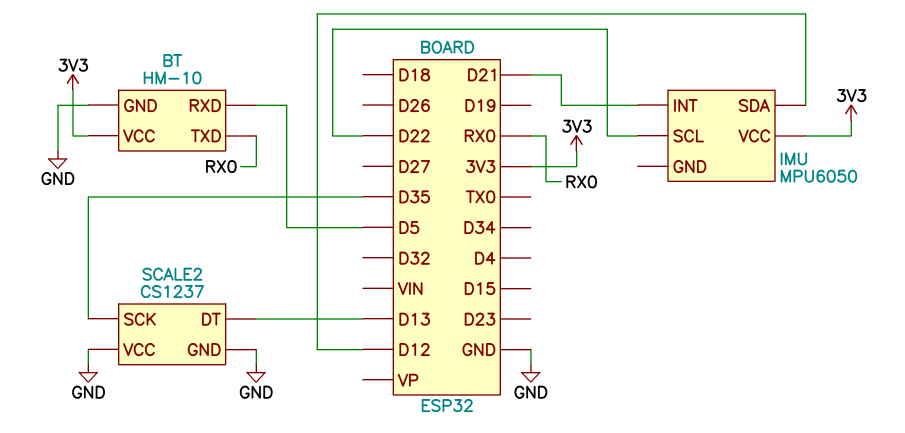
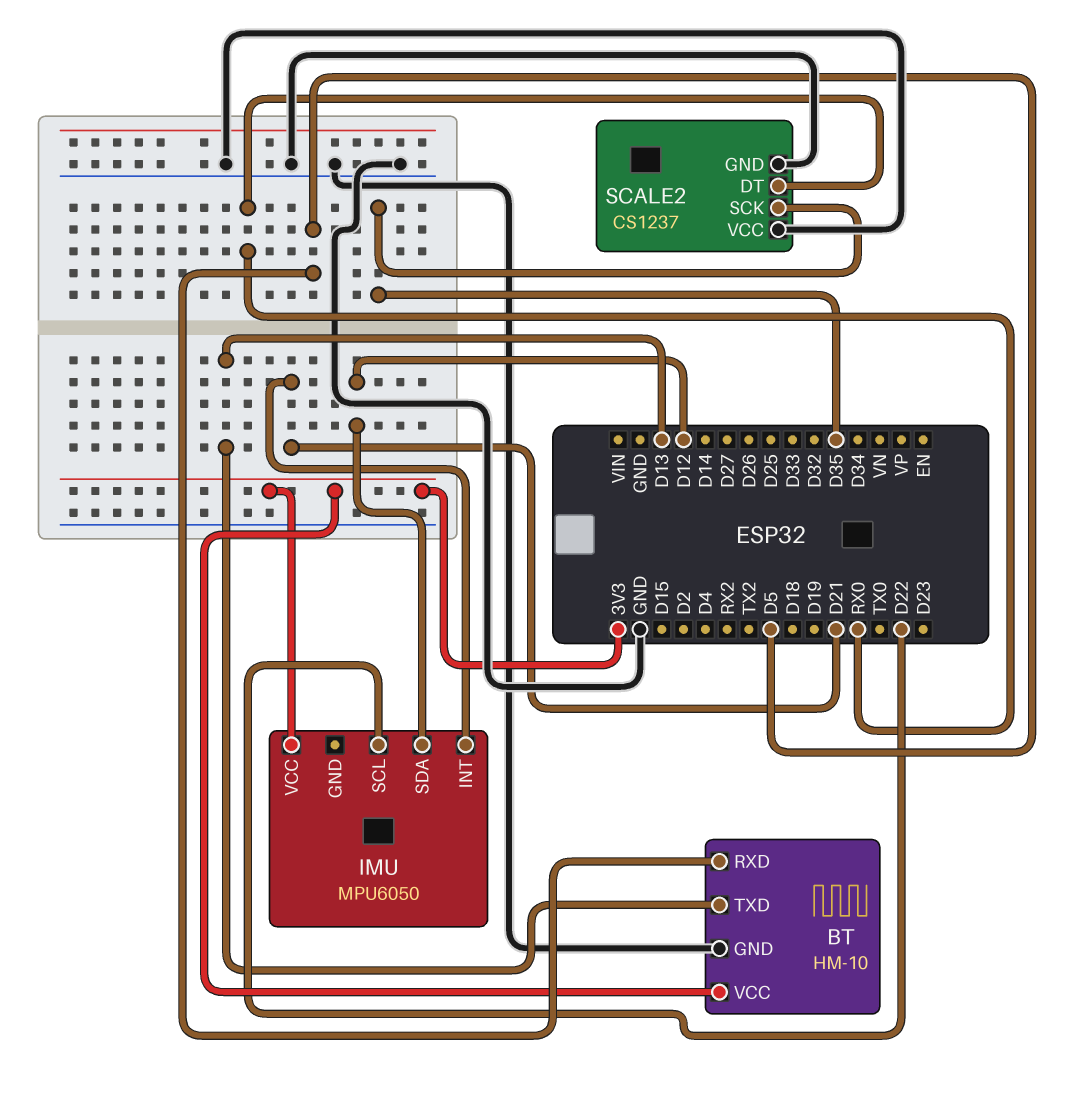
BT pin TXD: RX0 -> D13
SCALE2 pin DT: D13 -> RX0

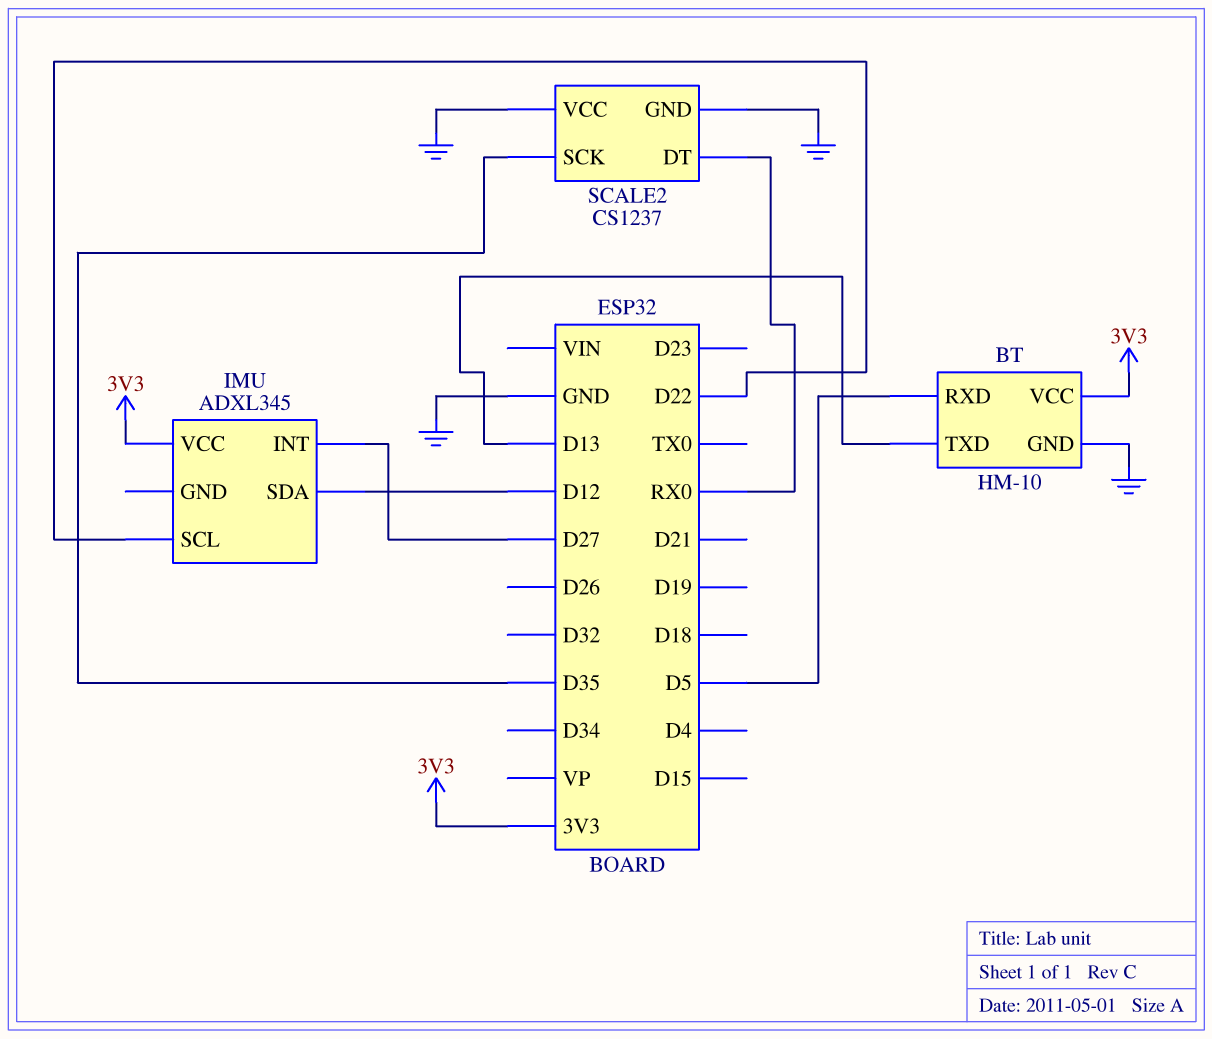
IMU: MPU6050 -> ADXL345
IMU pin INT: D21 -> D27

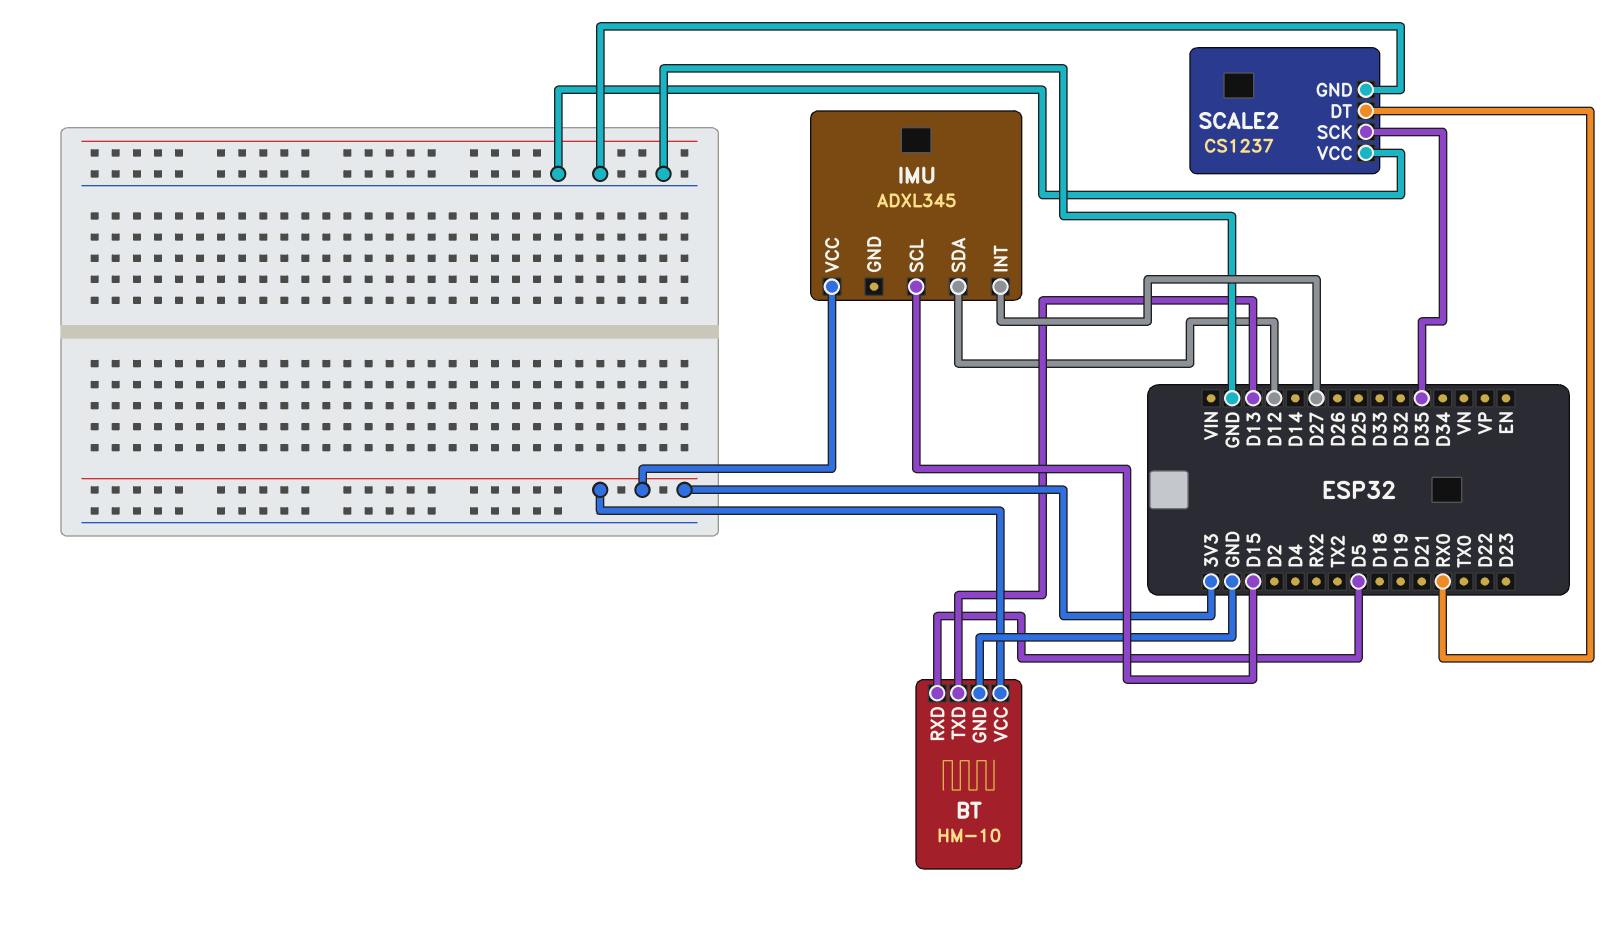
IMU pin SCL: D22 -> D15

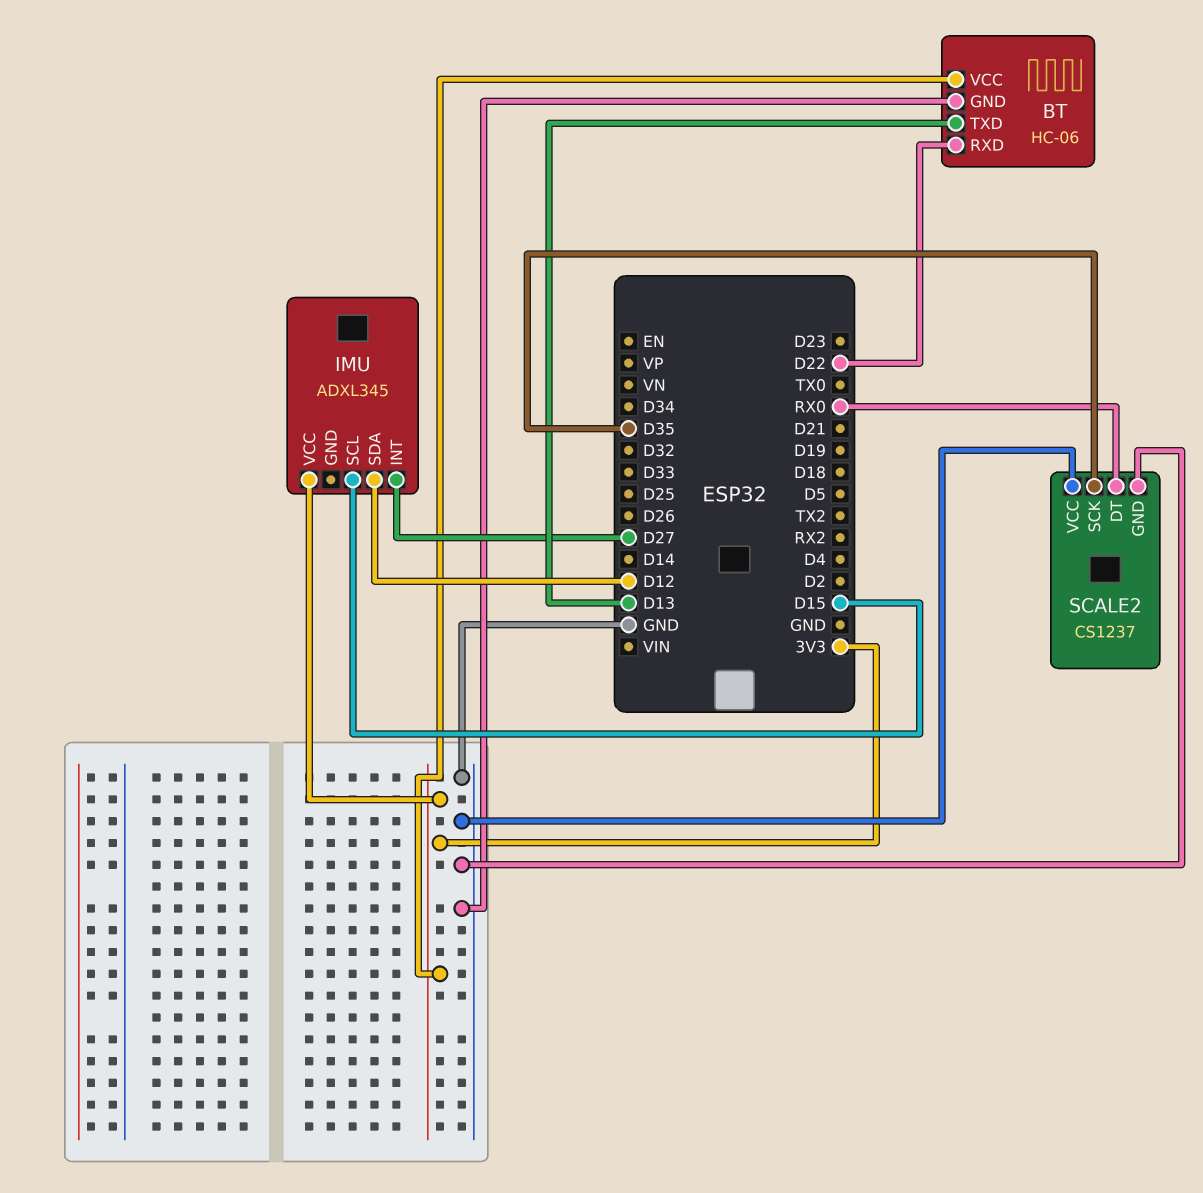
BT: HM-10 -> HC-06
BT pin RXD: D5 -> D22

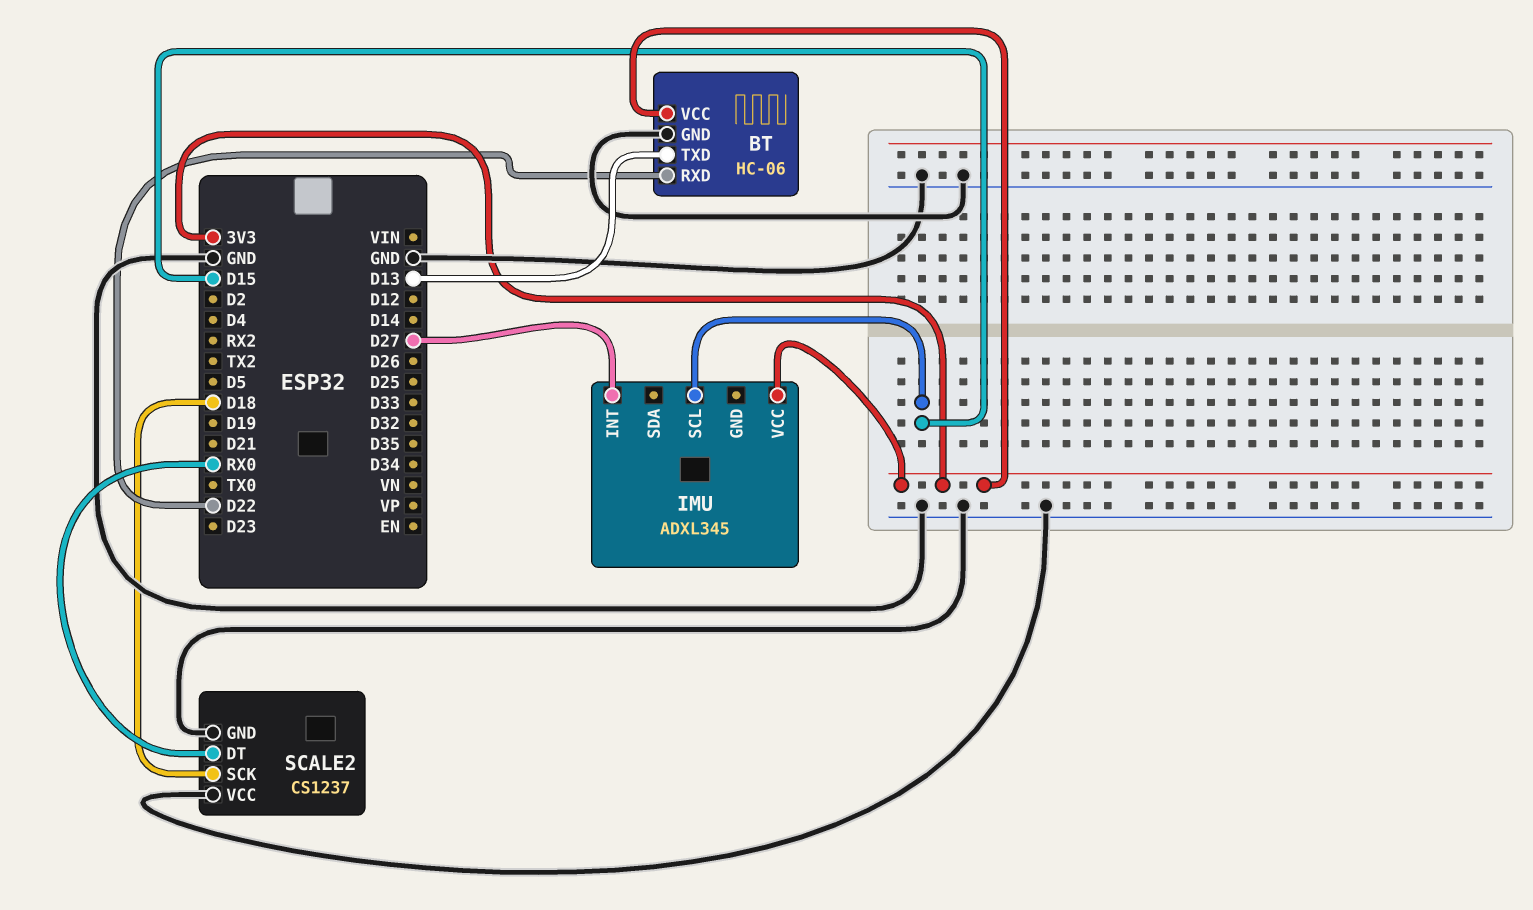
IMU pin SDA: D12 -> none
SCALE2 pin SCK: D35 -> D18

